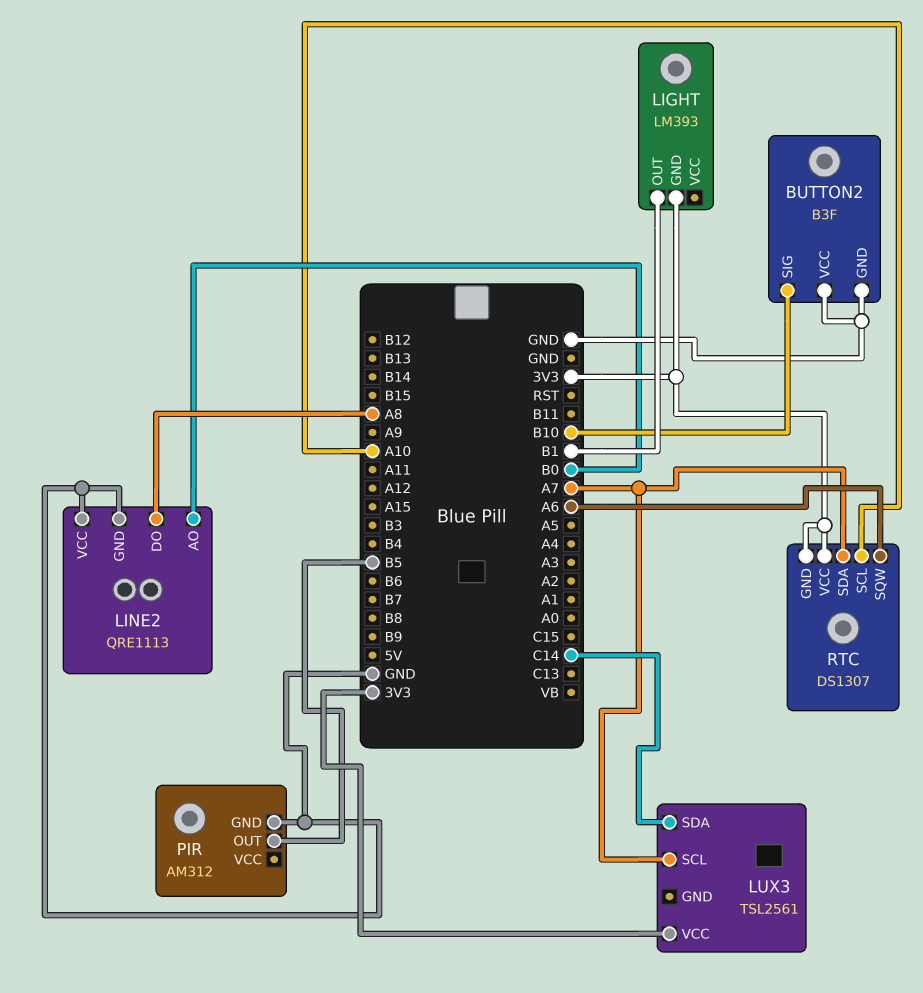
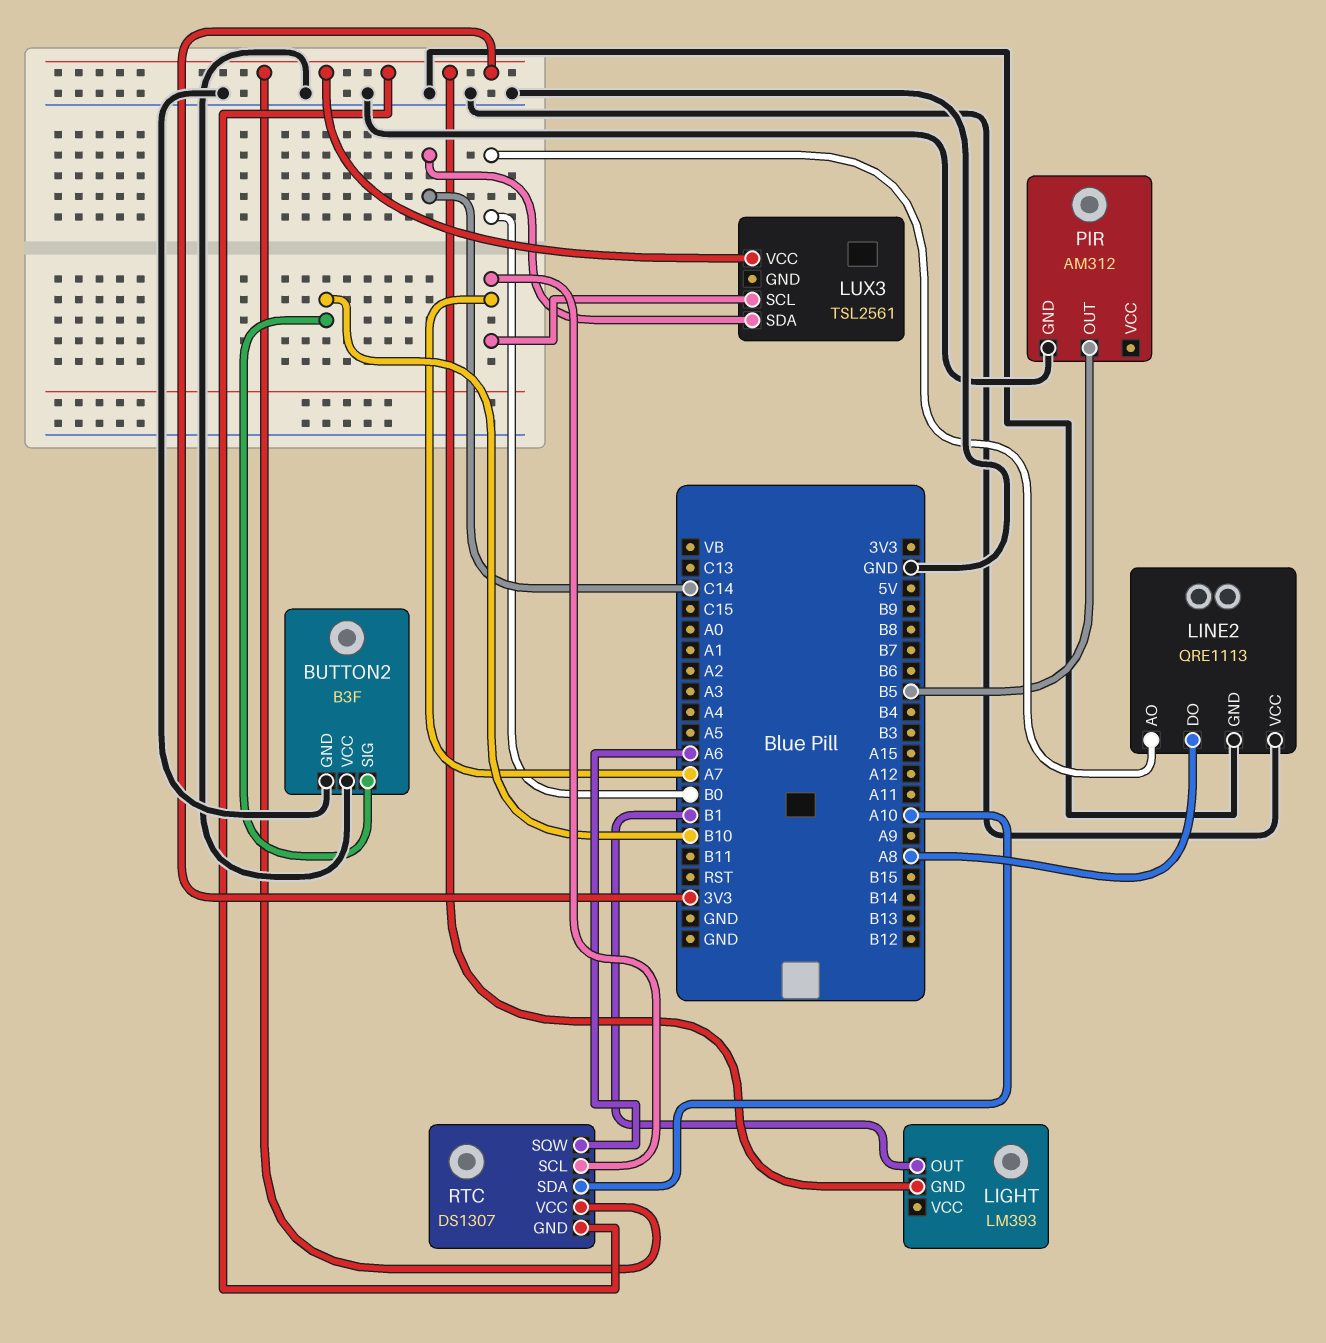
RTC pin SCL: A10 -> A7
RTC pin SDA: A7 -> A10

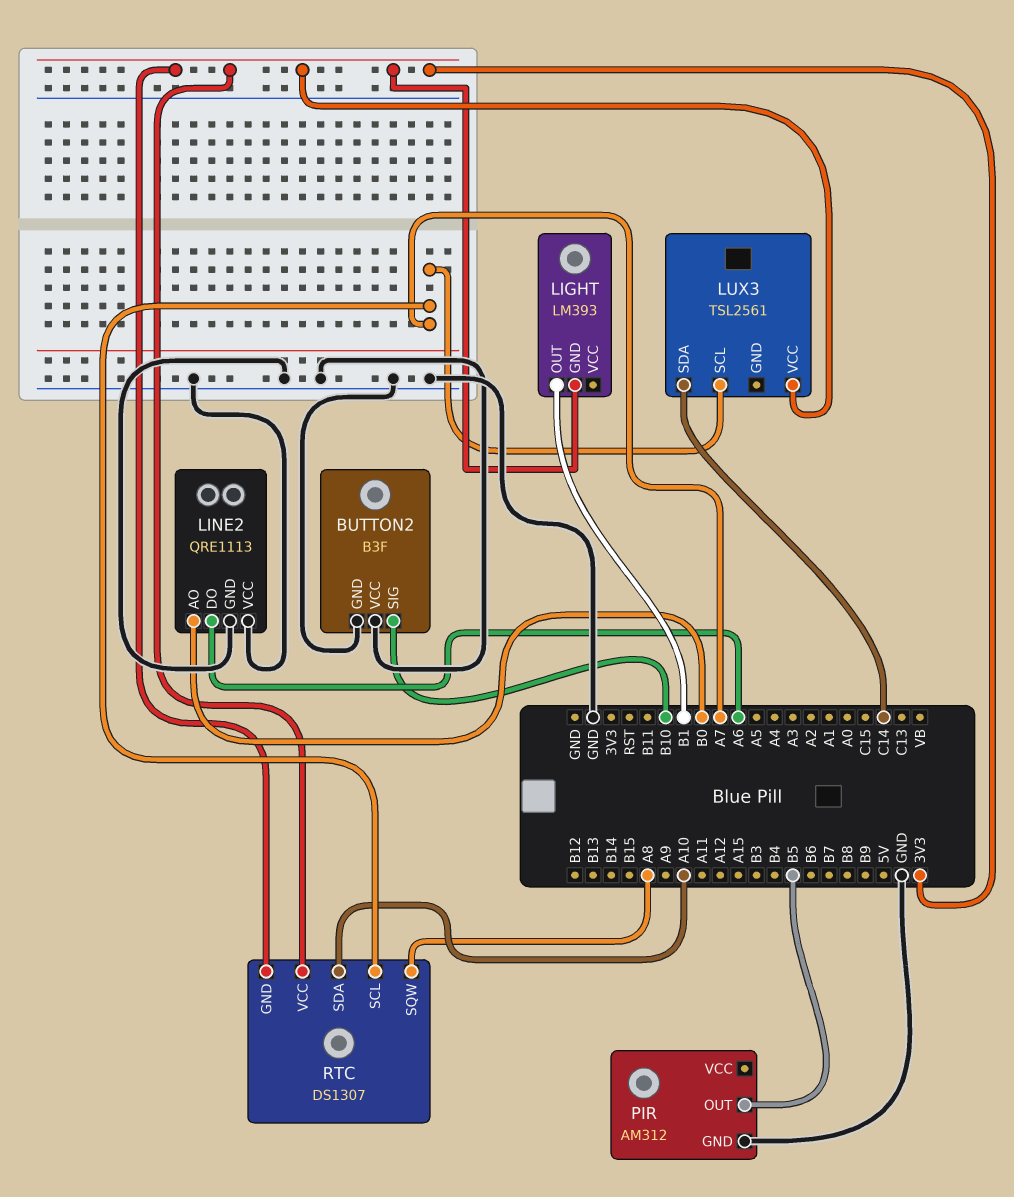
LINE2 pin DO: A8 -> A6
RTC pin SQW: A6 -> A8

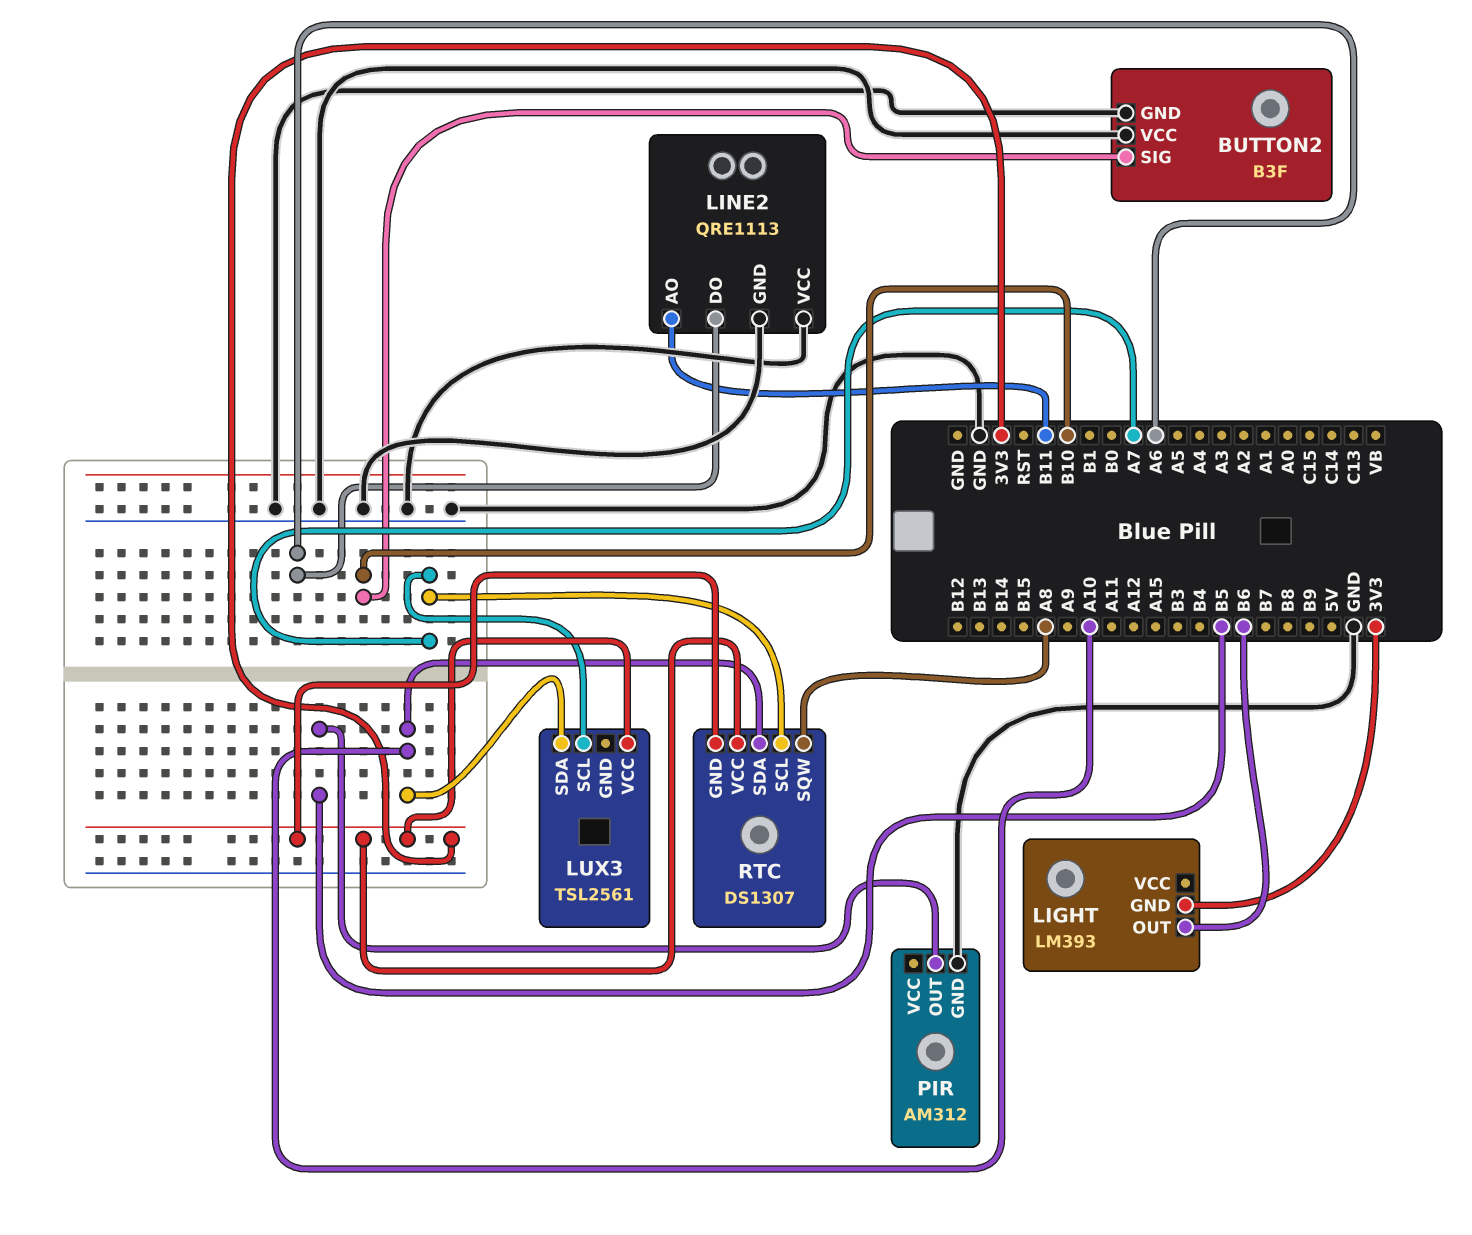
LIGHT pin OUT: B1 -> B6
LINE2 pin AO: B0 -> B11
LUX3 pin SDA: C14 -> A10

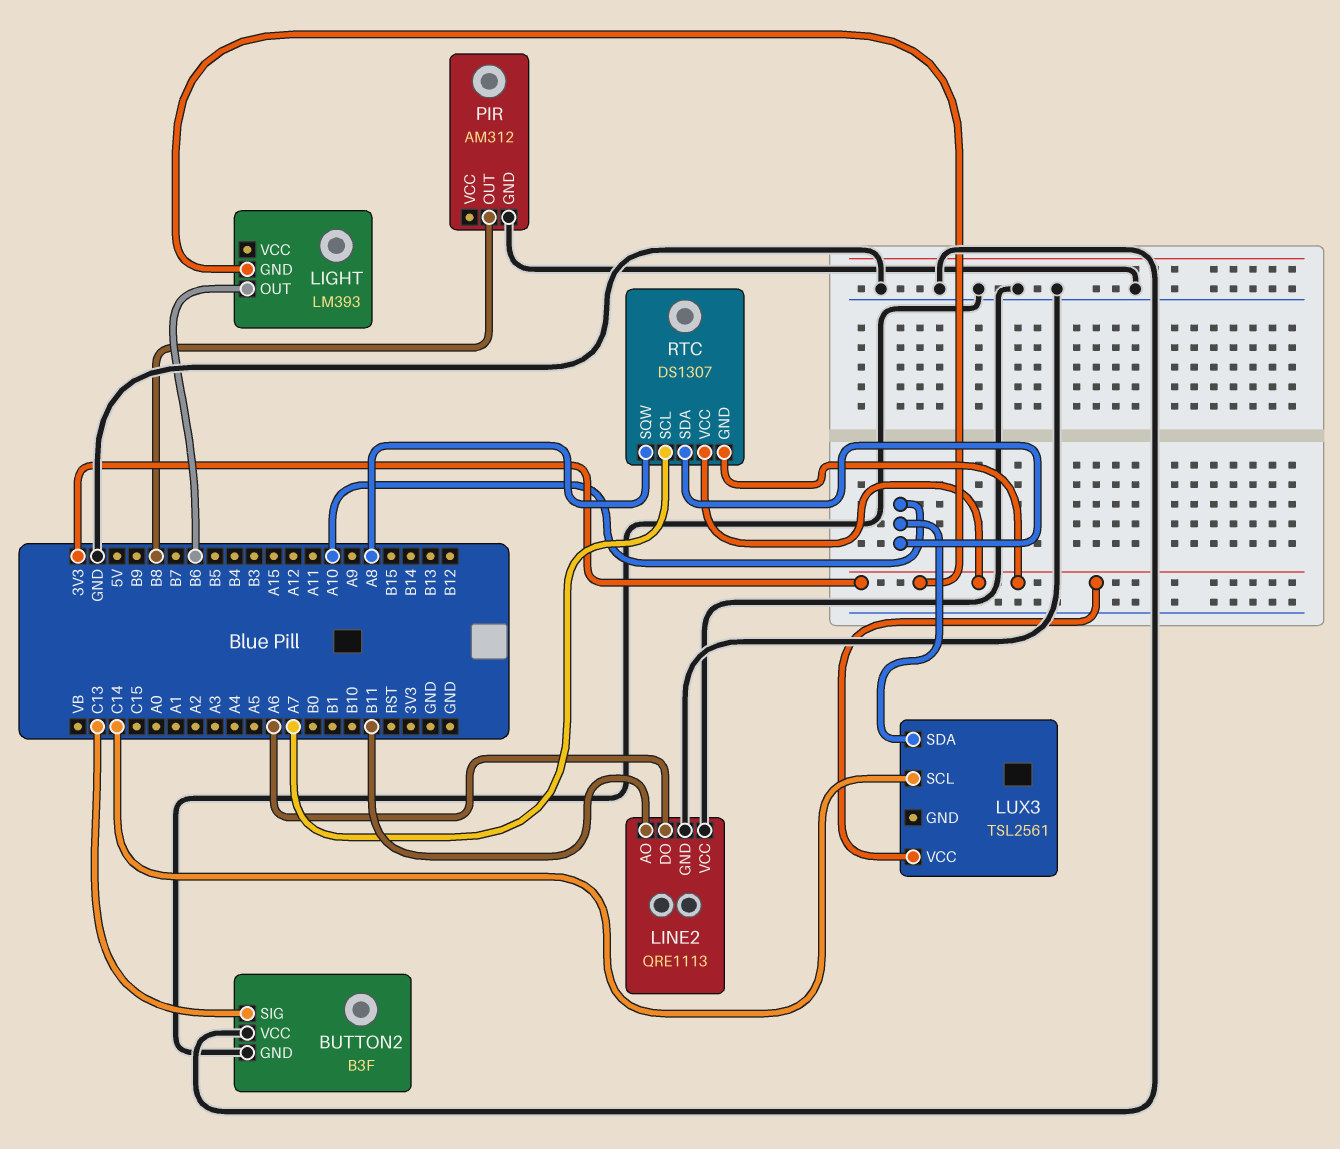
BUTTON2 pin SIG: B10 -> C13
LUX3 pin SCL: A7 -> C14
PIR pin OUT: B5 -> B8

